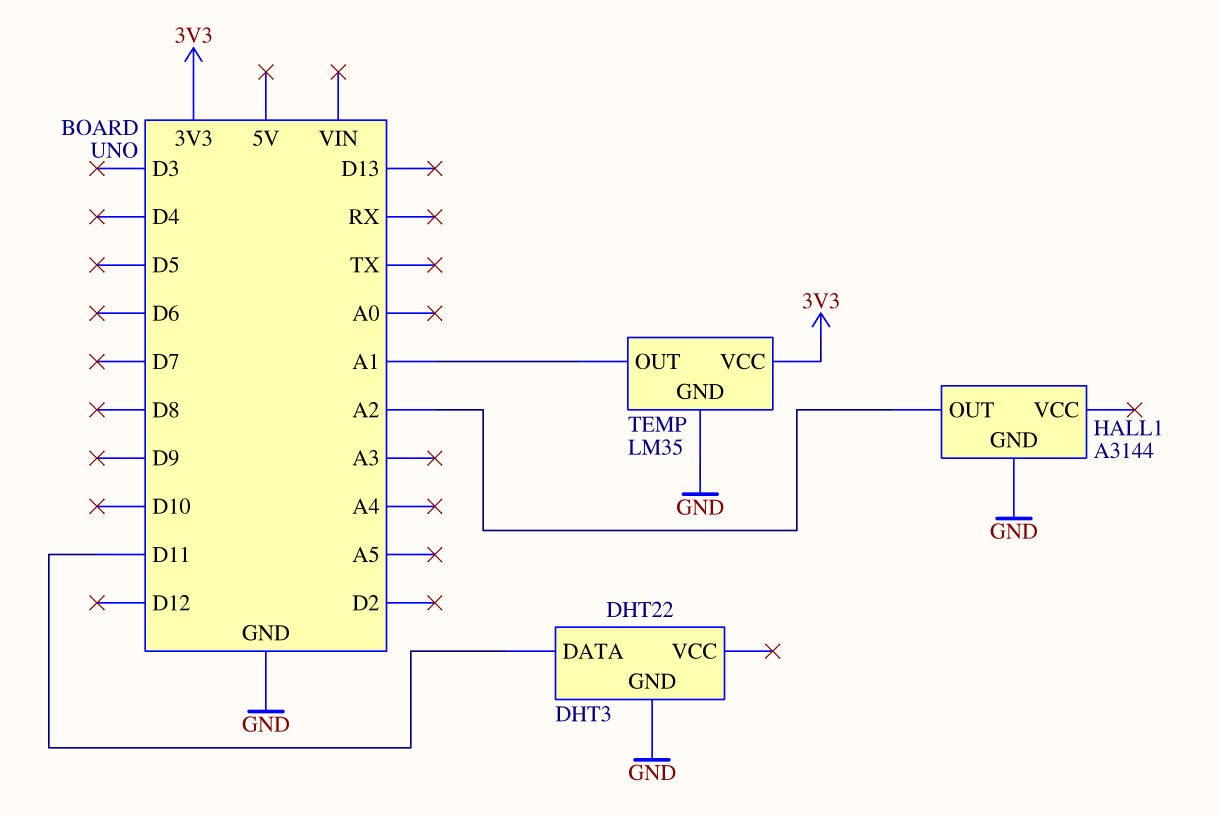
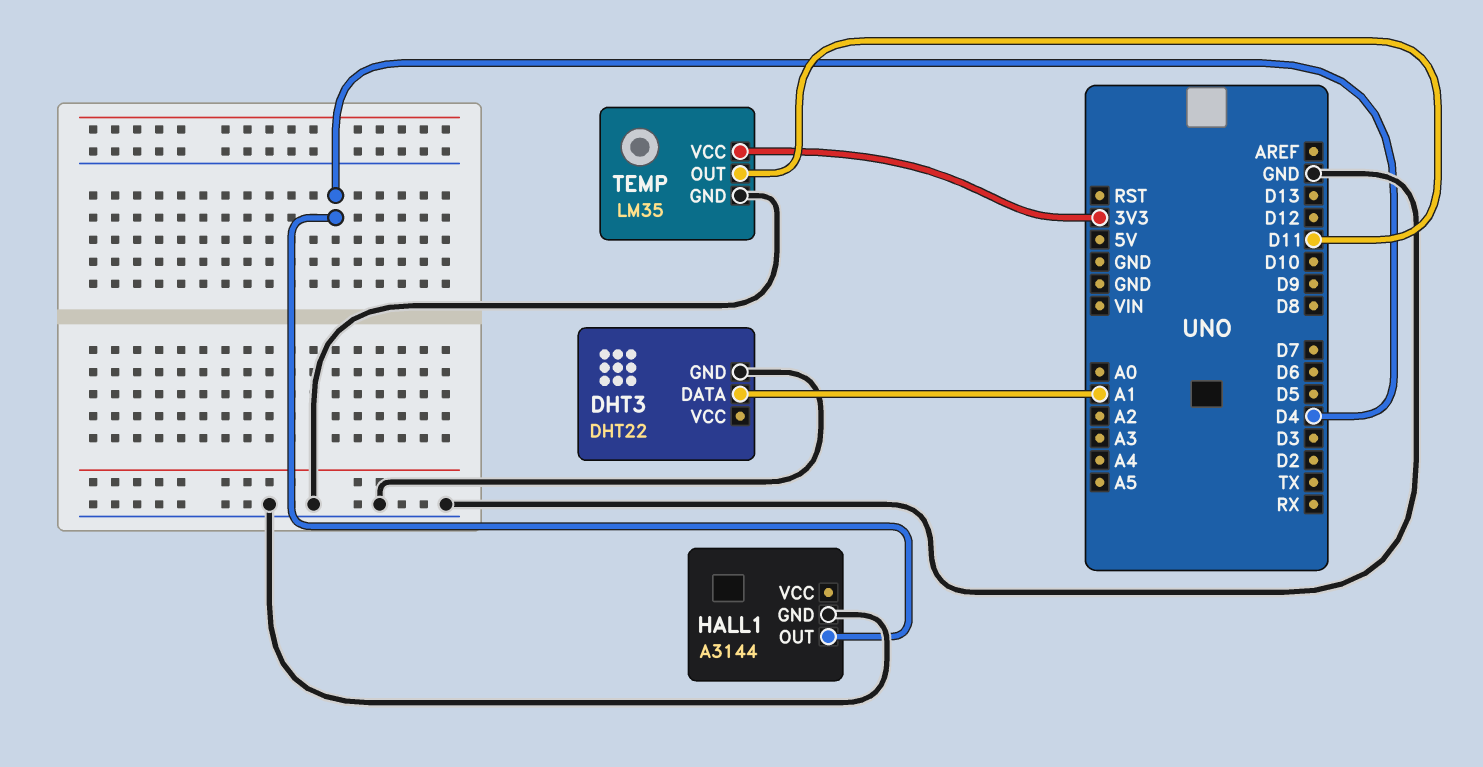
DHT3 pin DATA: D11 -> A1
HALL1 pin OUT: A2 -> D4
TEMP pin OUT: A1 -> D11

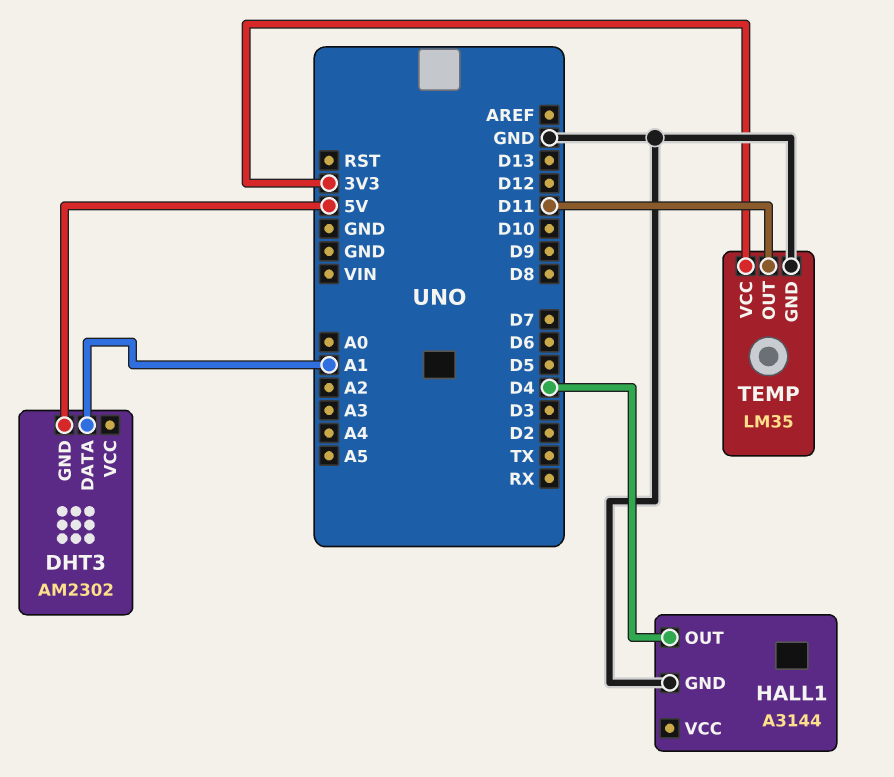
DHT3: DHT22 -> AM2302
DHT3 pin GND: GND -> 5V

